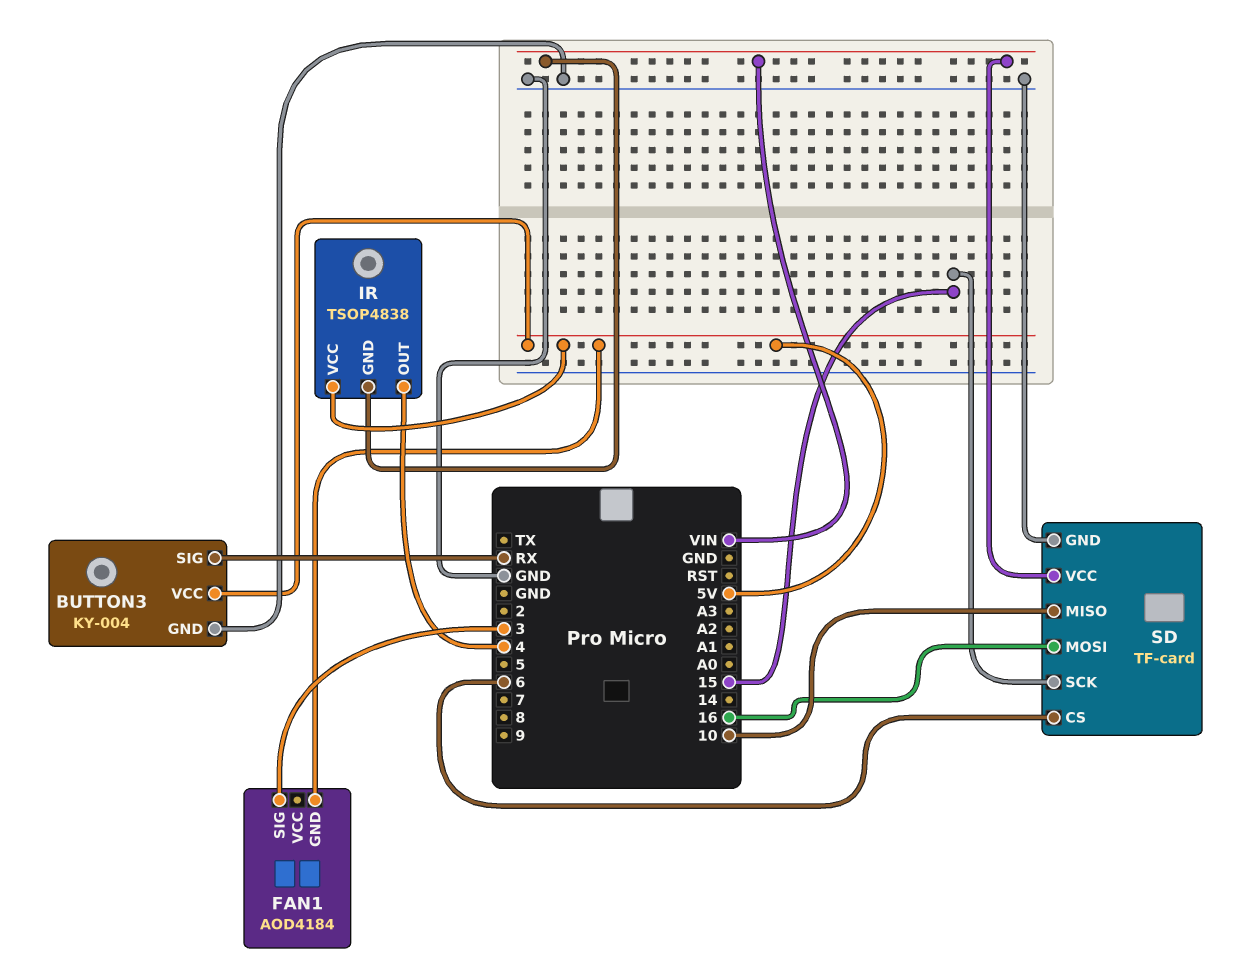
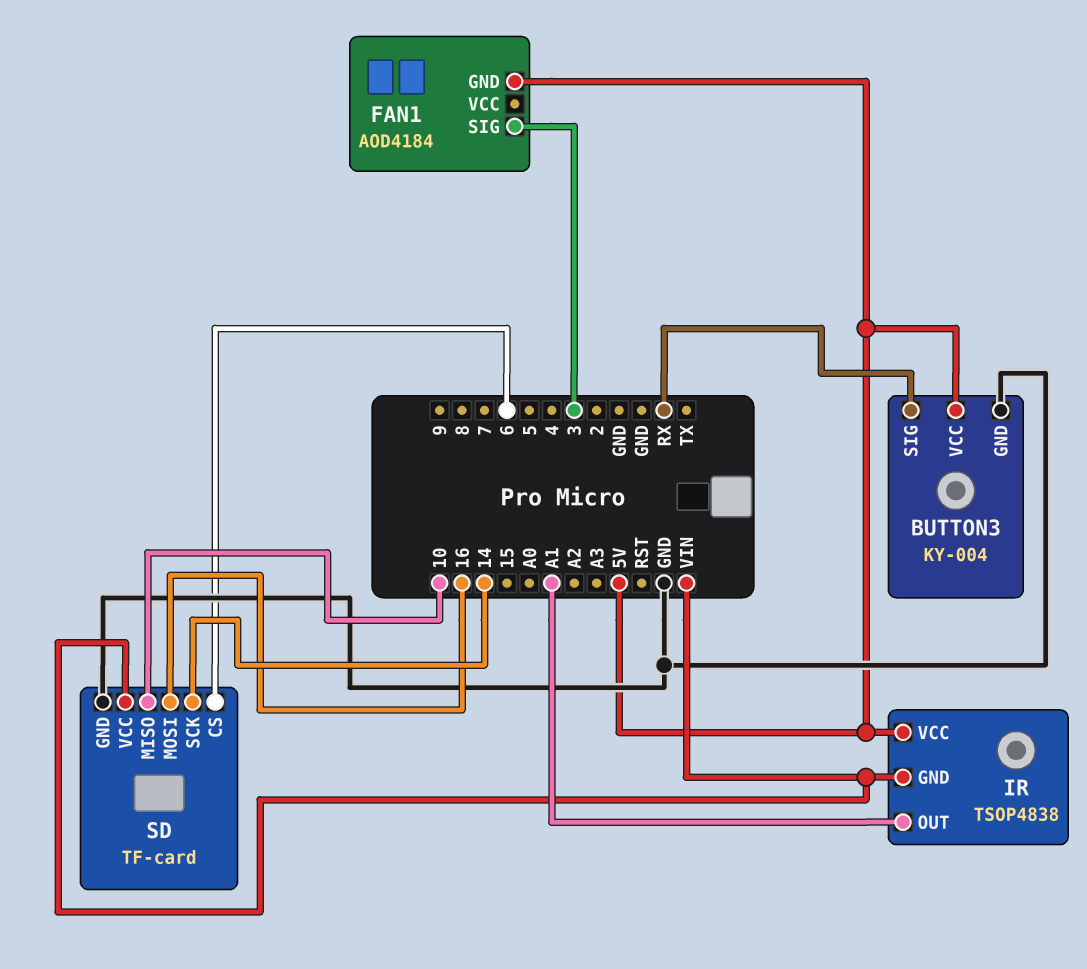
IR pin OUT: 4 -> A1
SD pin SCK: 15 -> 14

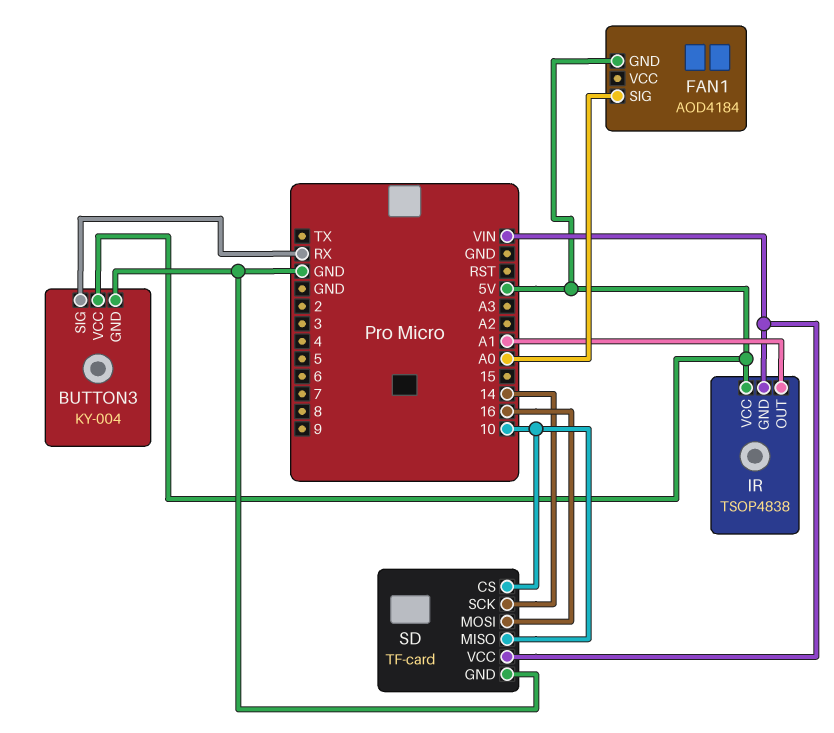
FAN1 pin SIG: 3 -> A0
SD pin CS: 6 -> 10

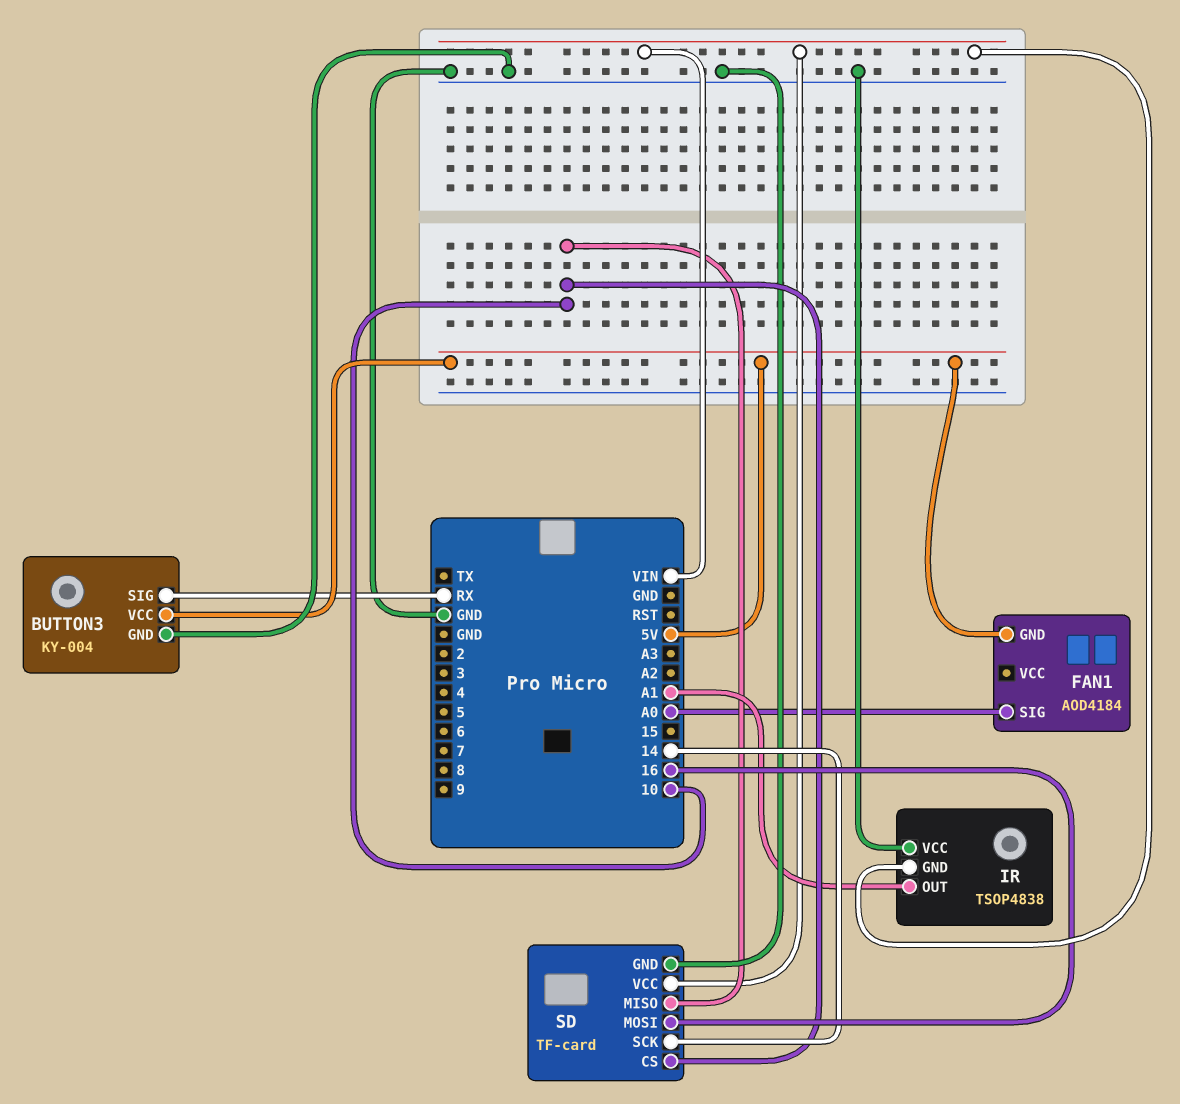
IR pin VCC: 5V -> GND

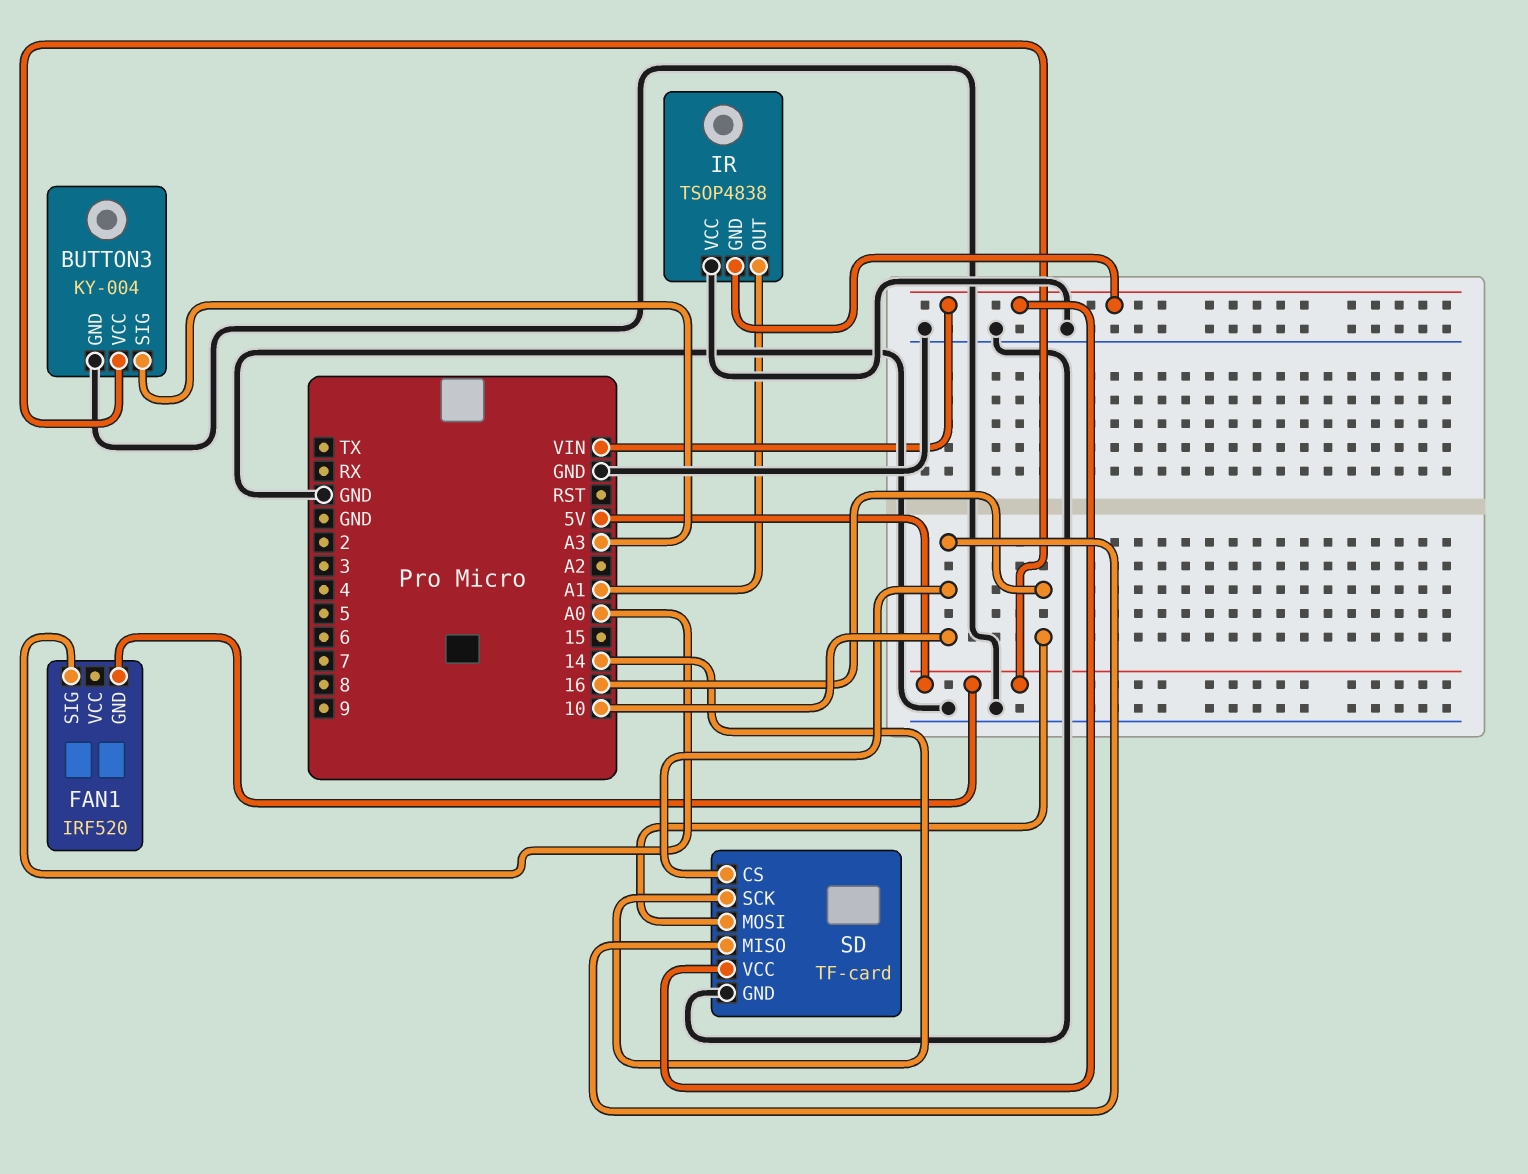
BUTTON3 pin SIG: RX -> A3
FAN1: AOD4184 -> IRF520

